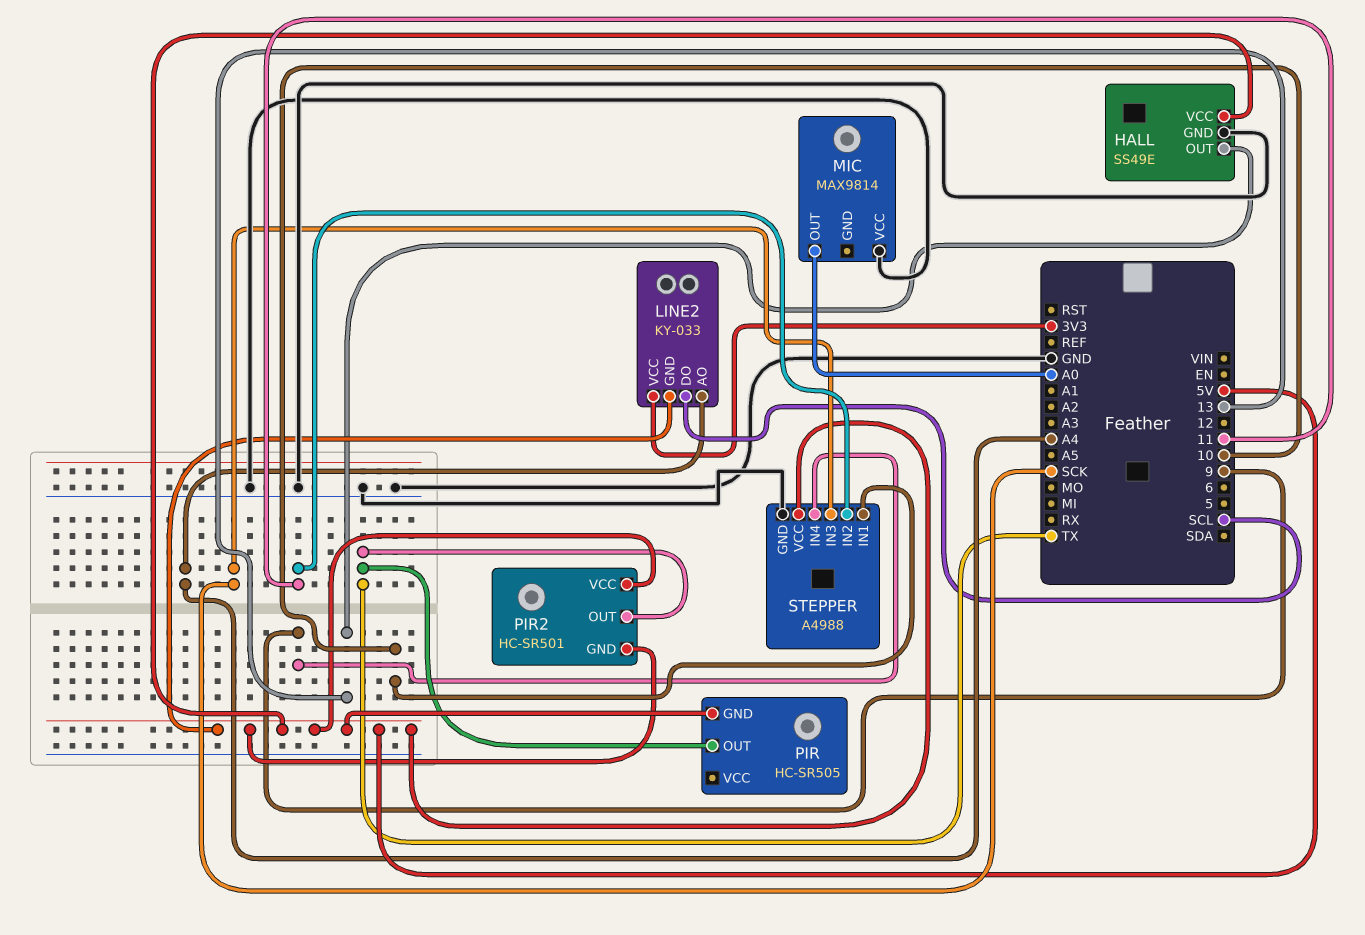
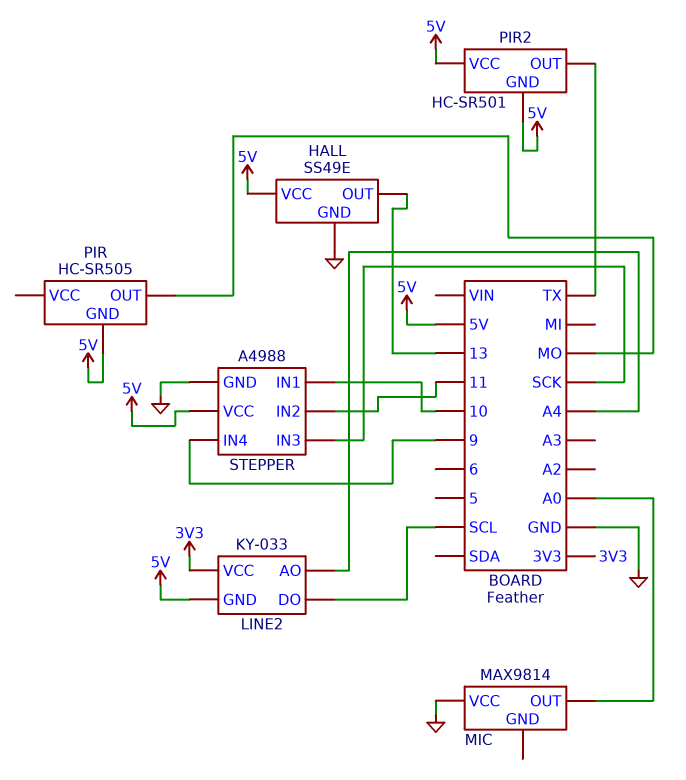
PIR pin OUT: TX -> MO

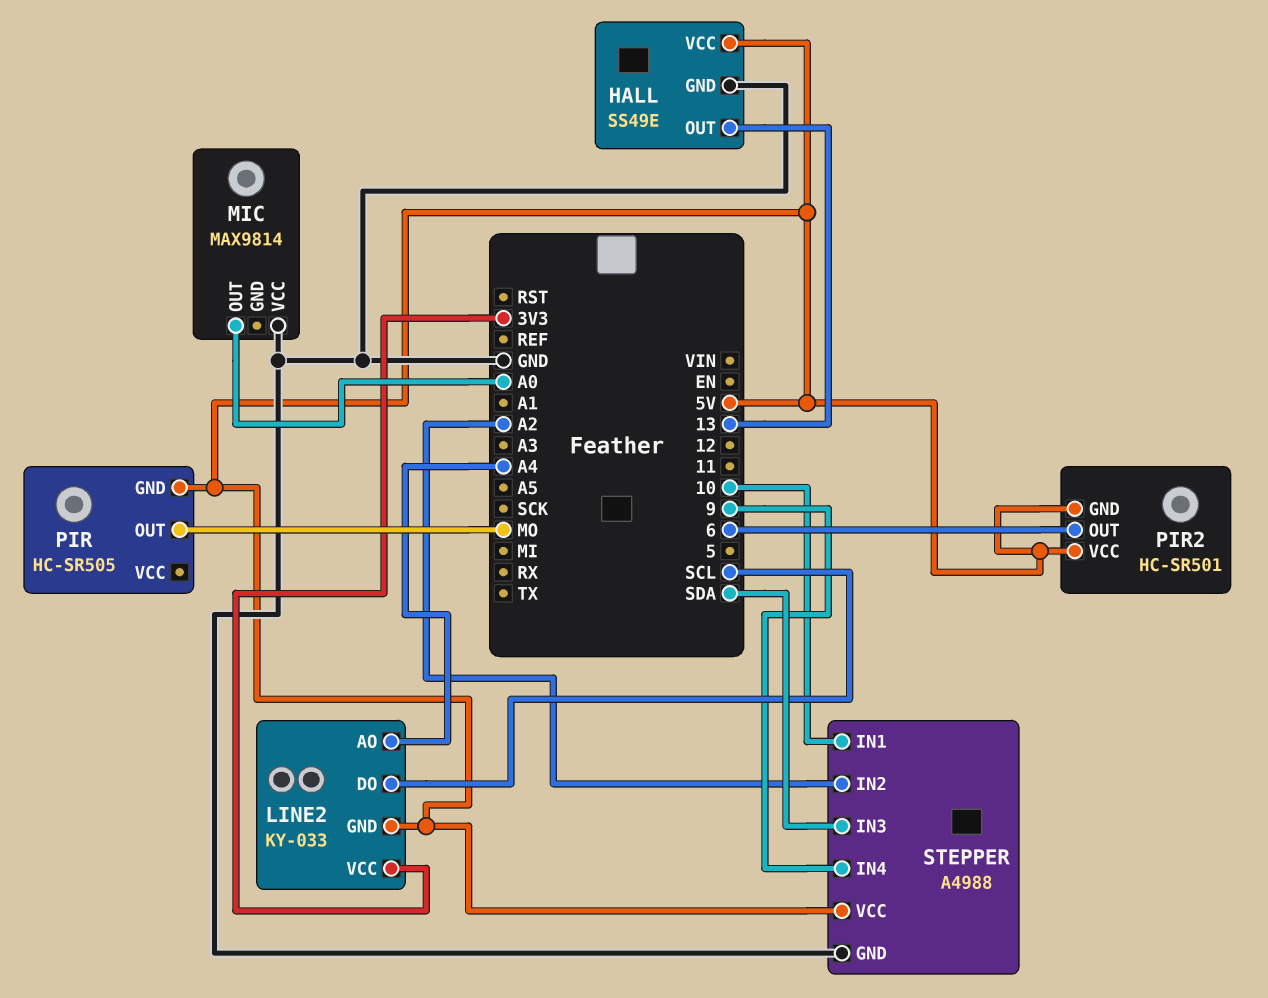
PIR2 pin OUT: TX -> 6
STEPPER pin IN2: 11 -> A2
STEPPER pin IN3: SCK -> SDA

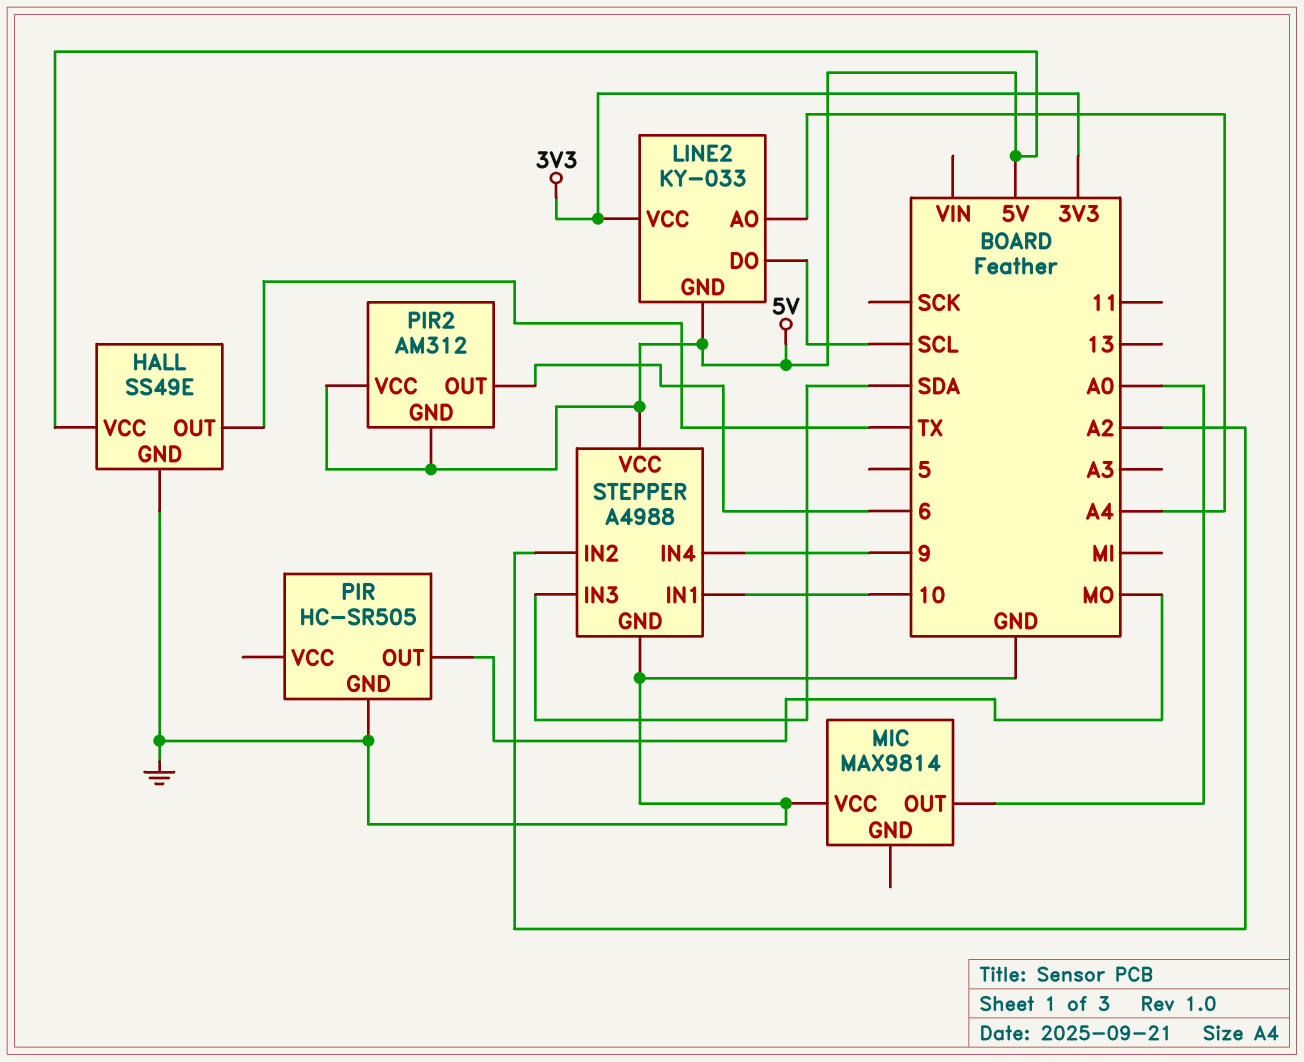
HALL pin OUT: 13 -> TX
PIR pin GND: 5V -> GND
PIR2: HC-SR501 -> AM312

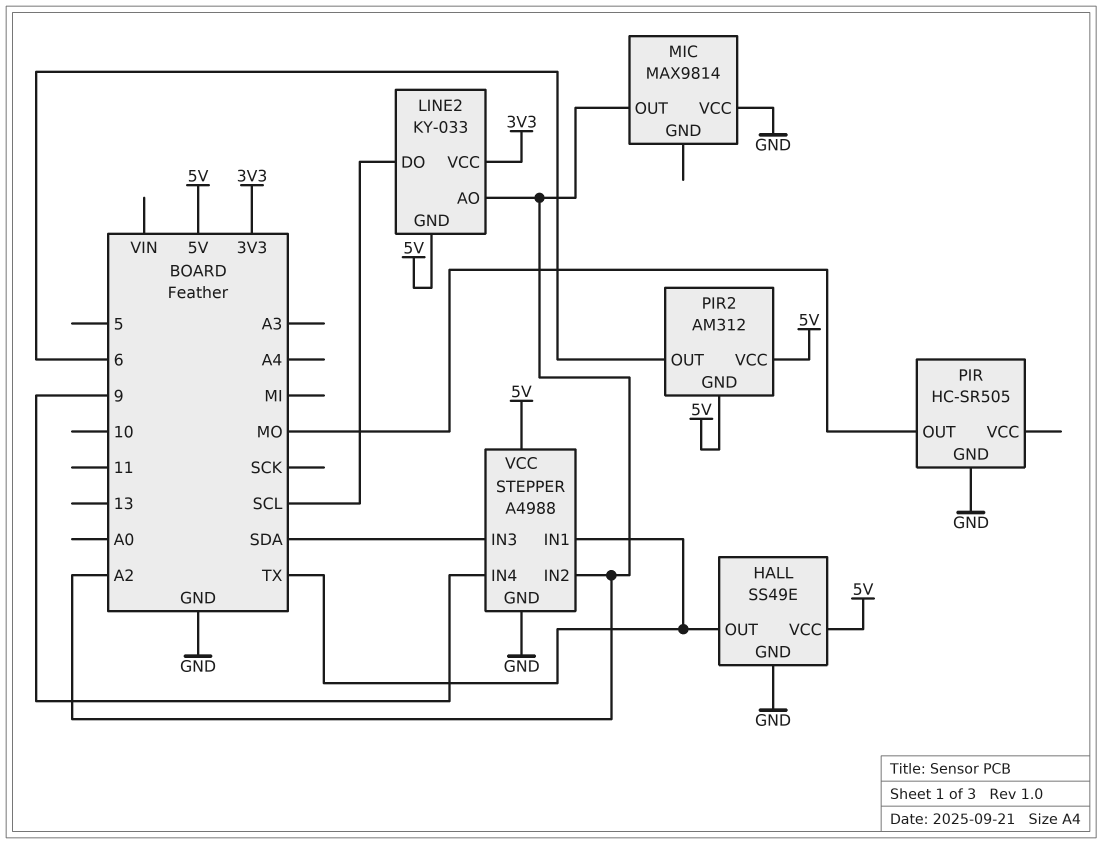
LINE2 pin AO: A4 -> A2
MIC pin OUT: A0 -> A2
STEPPER pin IN1: 10 -> TX

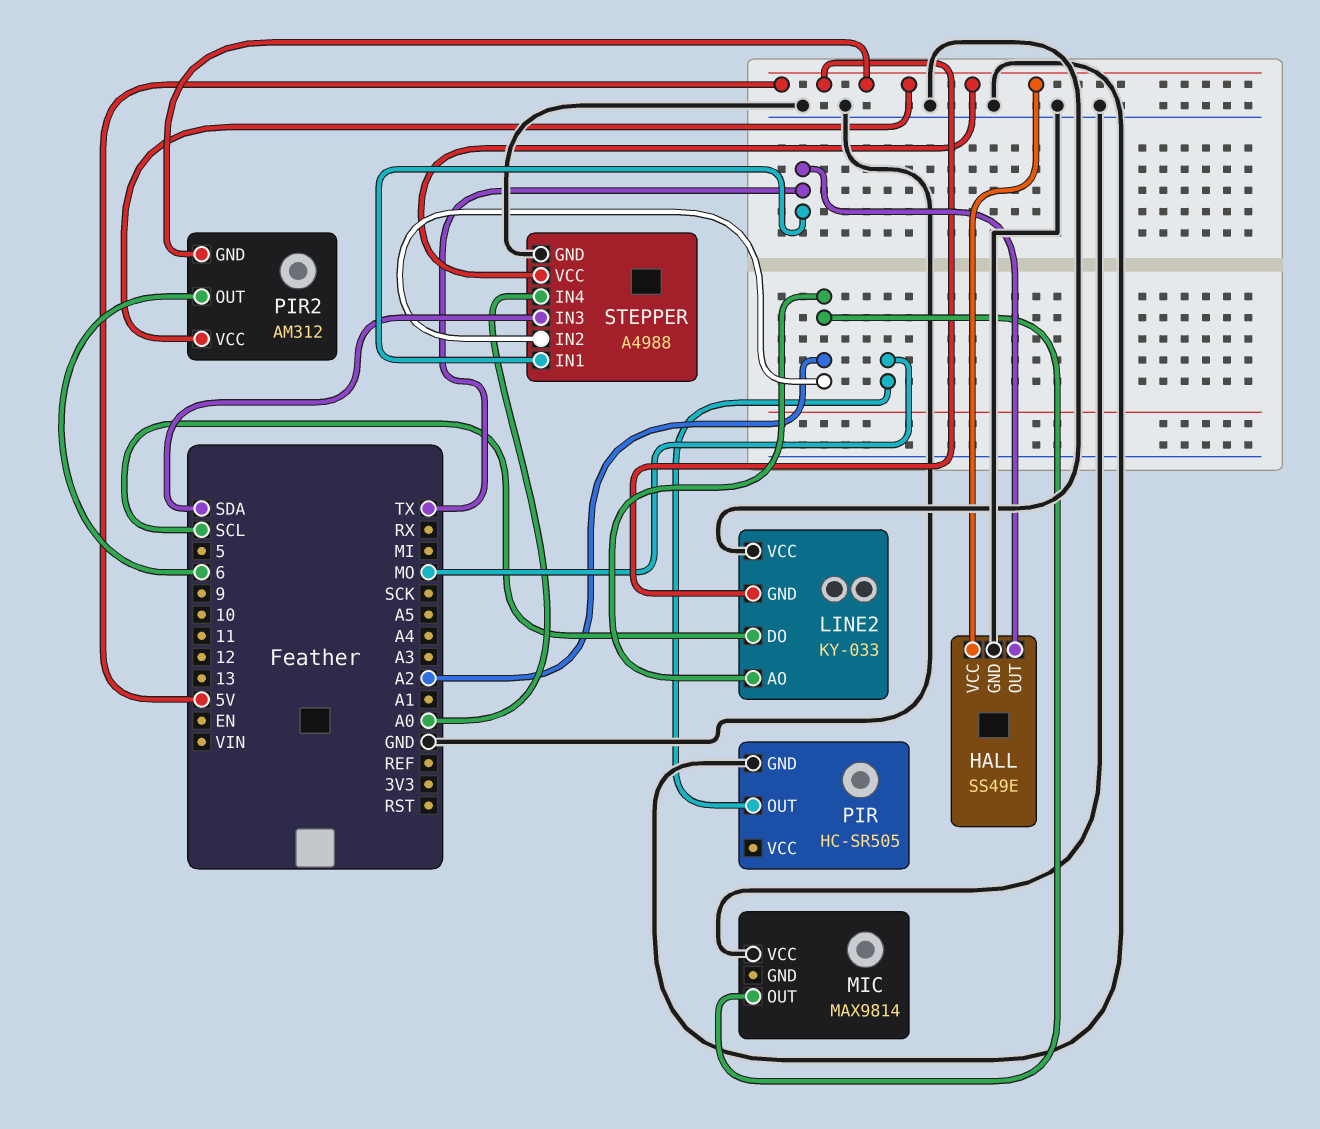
LINE2 pin VCC: 3V3 -> GND
STEPPER pin IN4: 9 -> A0

